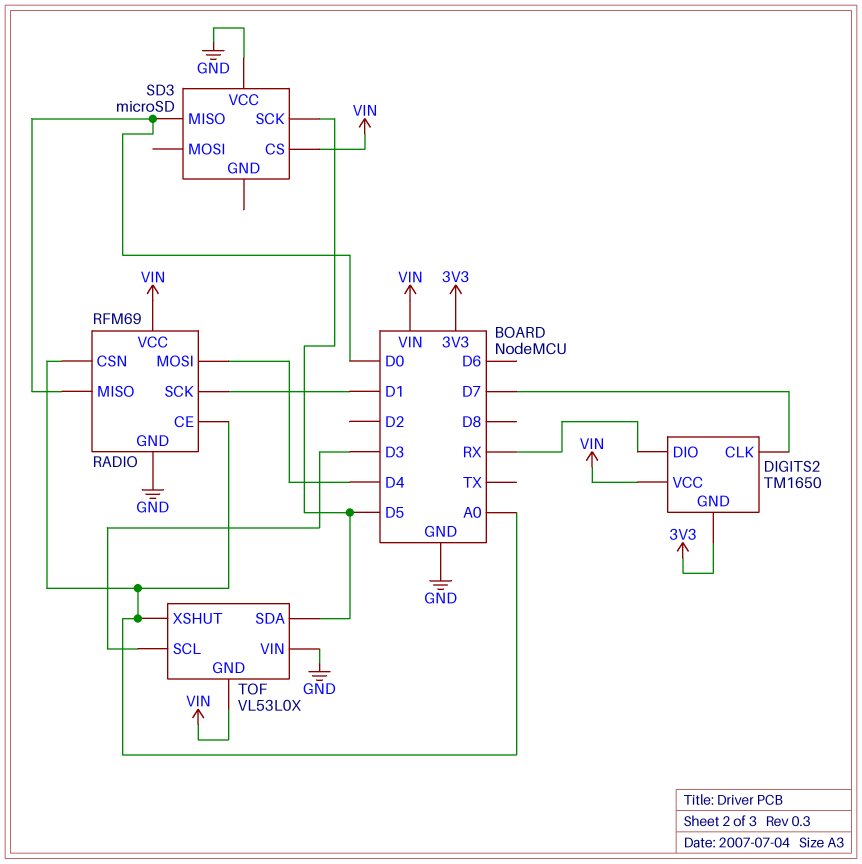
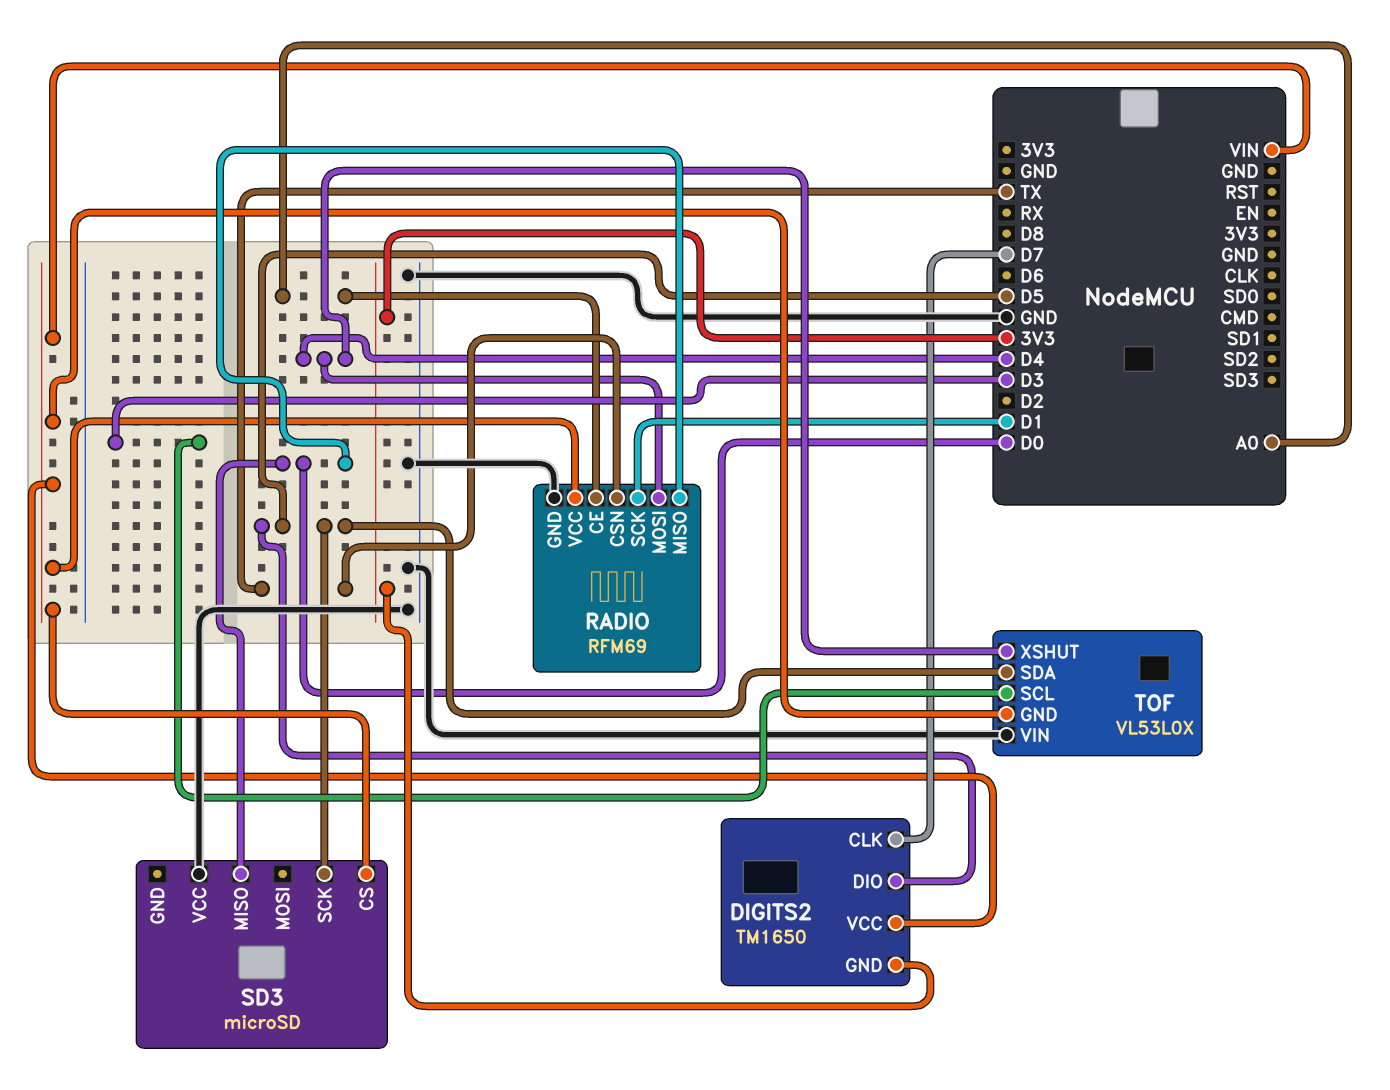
DIGITS2 pin DIO: RX -> D5
RADIO pin CSN: A0 -> TX
TOF pin XSHUT: A0 -> D4

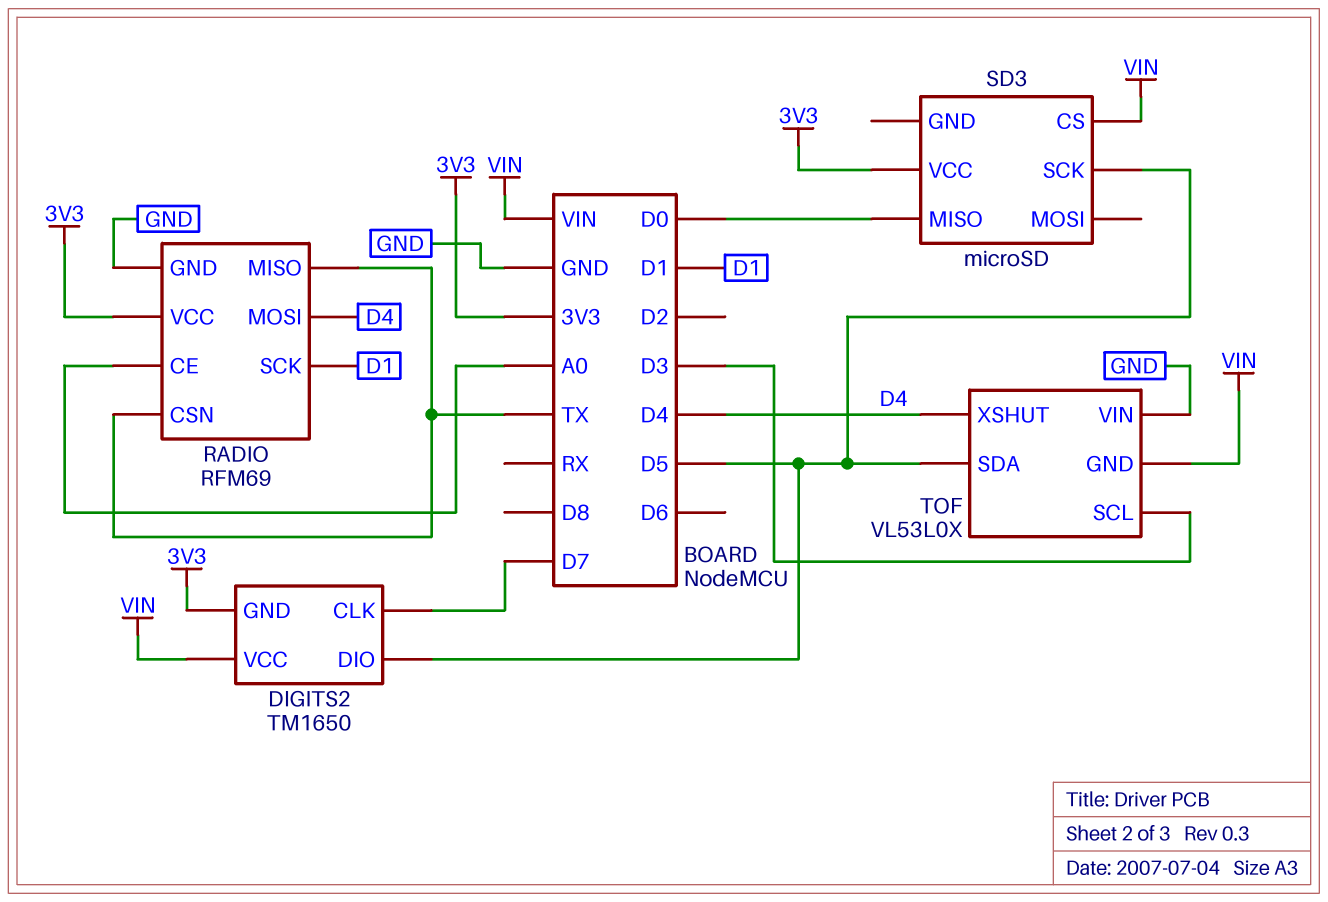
RADIO pin MISO: D0 -> TX
RADIO pin VCC: VIN -> 3V3
SD3 pin VCC: GND -> 3V3

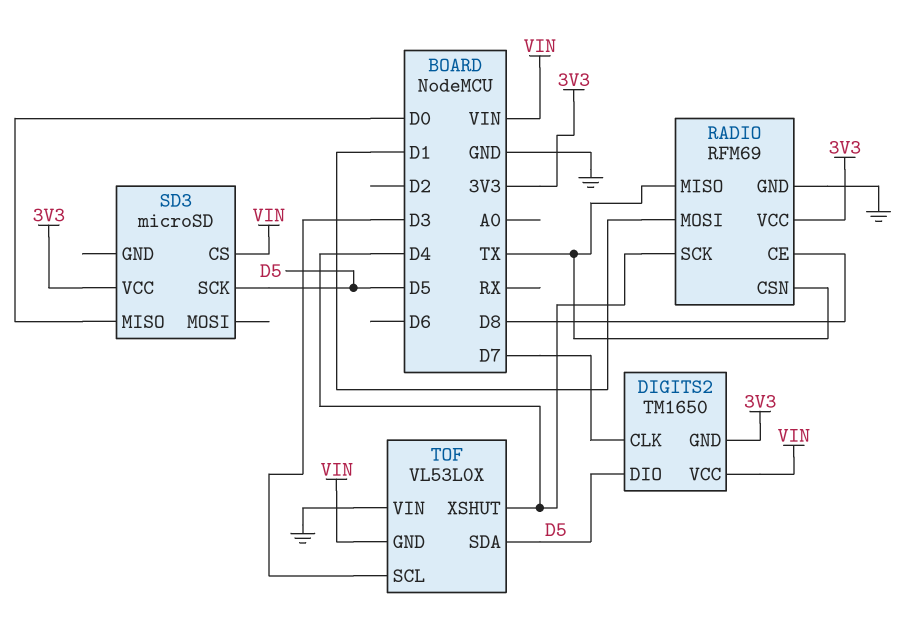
RADIO pin CE: A0 -> D8
RADIO pin MOSI: D4 -> D1
RADIO pin SCK: D1 -> D4

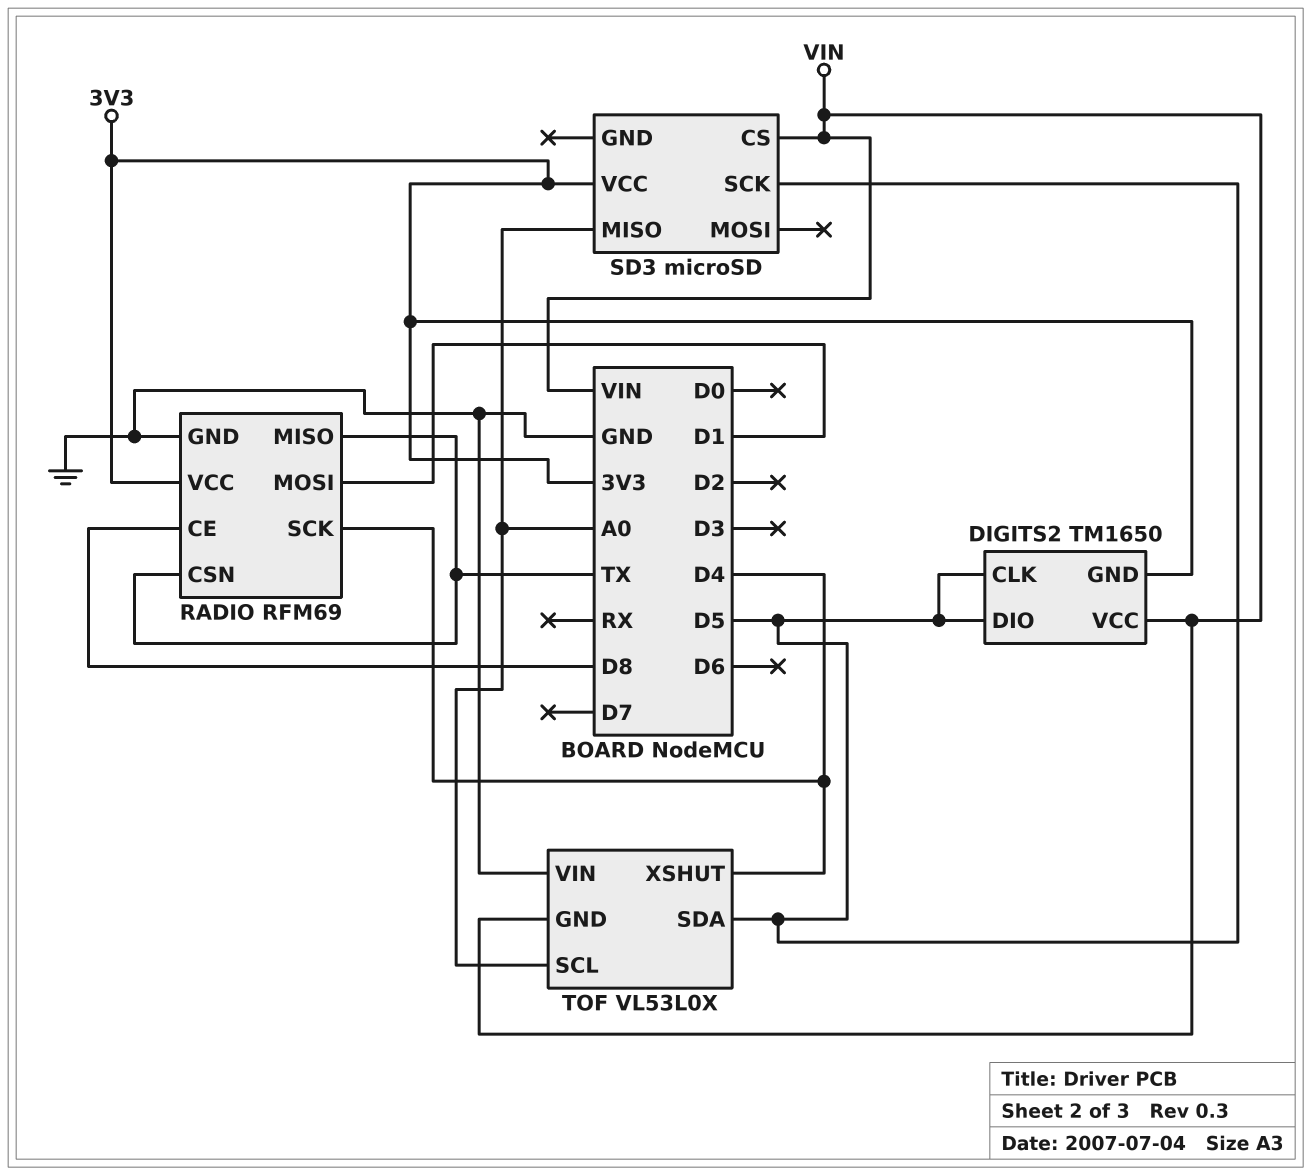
DIGITS2 pin CLK: D7 -> D5
SD3 pin MISO: D0 -> A0
TOF pin SCL: D3 -> A0

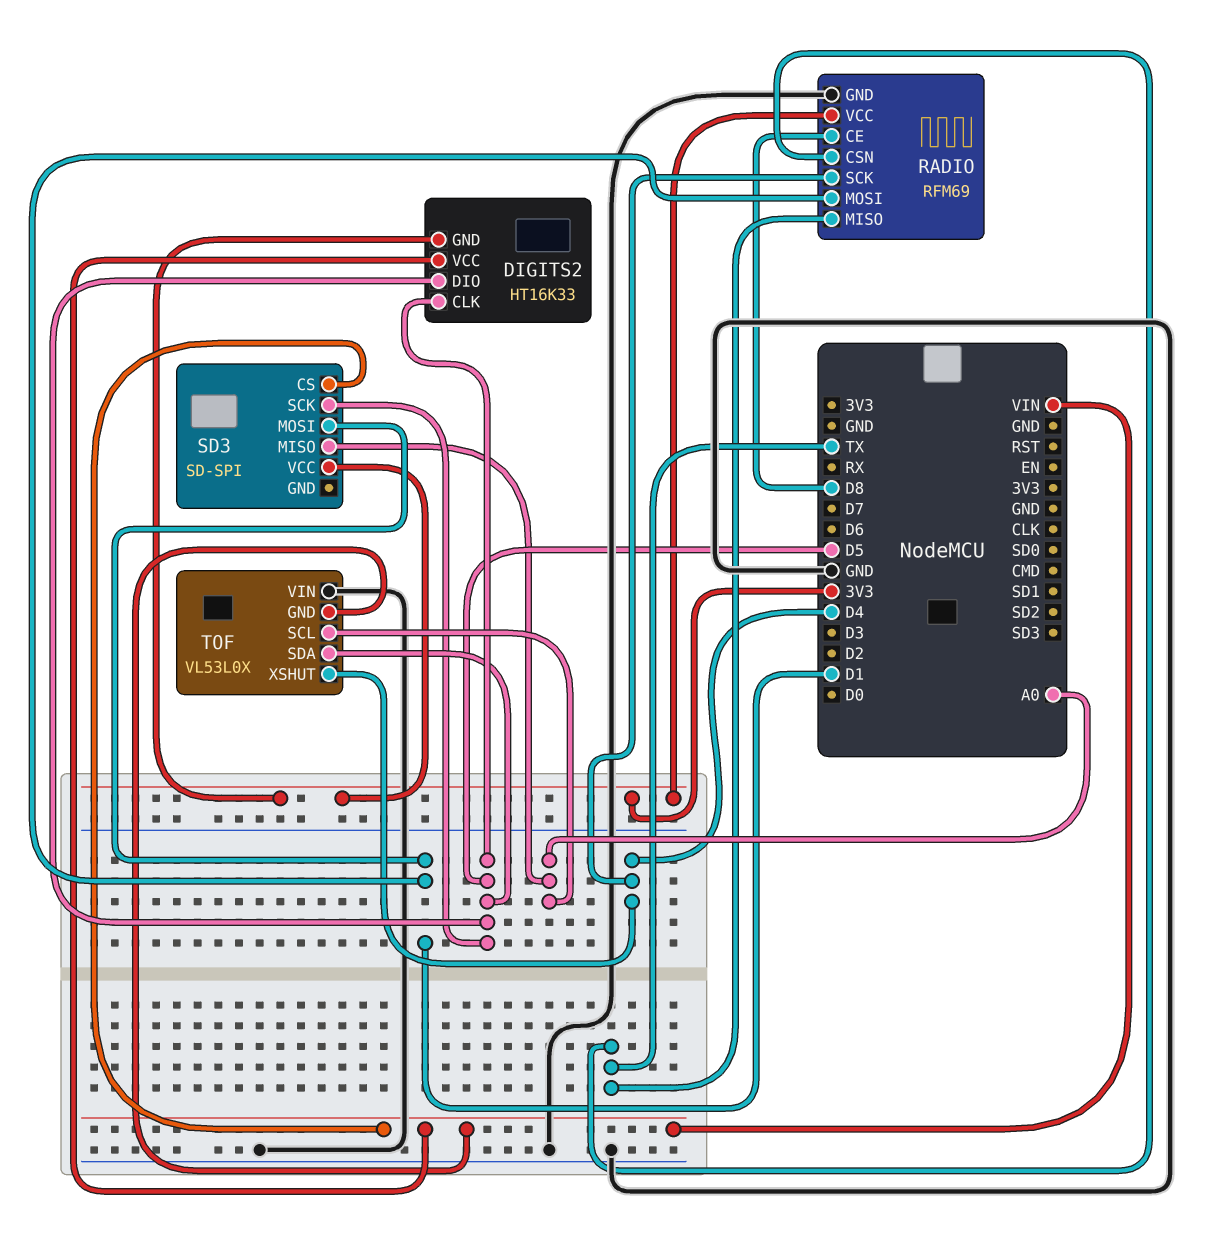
DIGITS2: TM1650 -> HT16K33
SD3: microSD -> SD-SPI
SD3 pin MOSI: none -> D1

